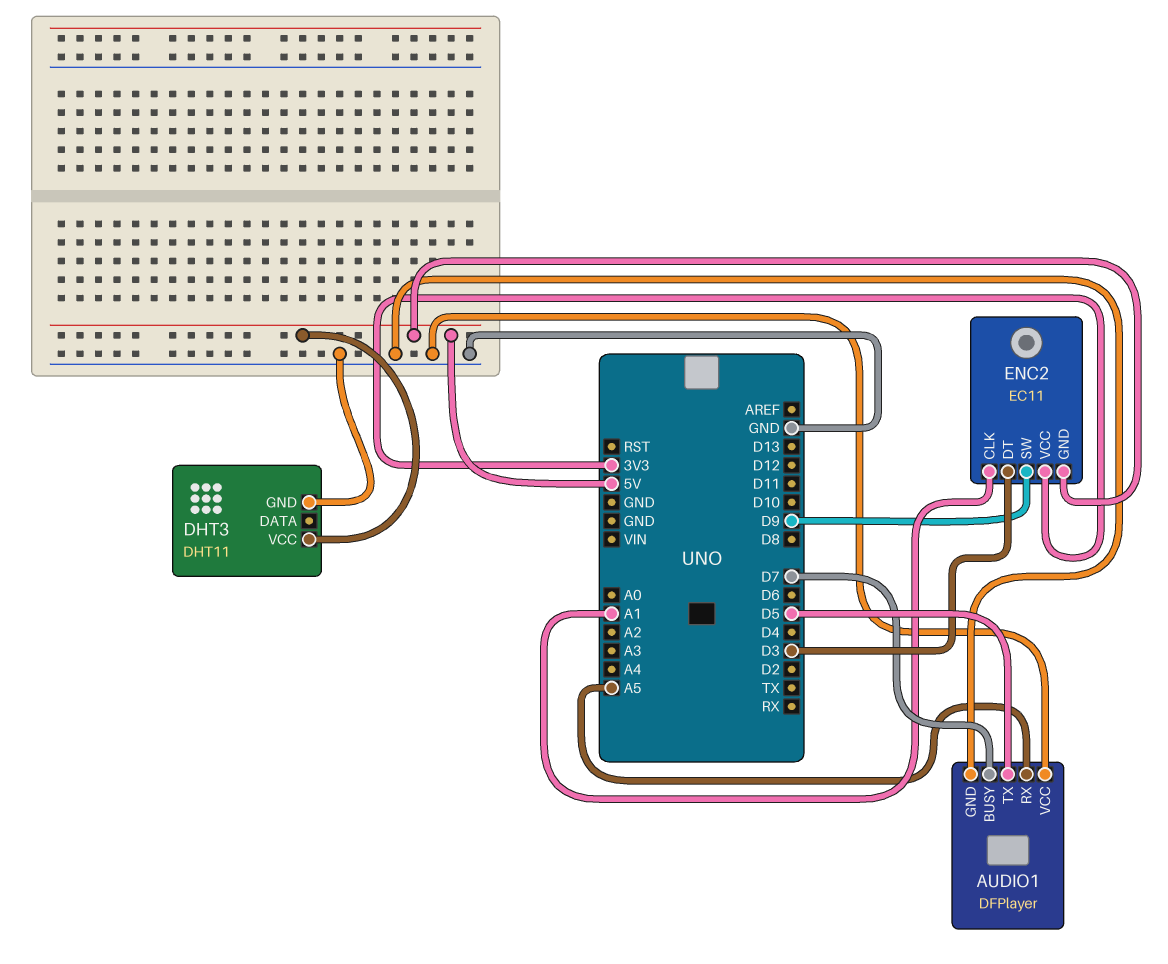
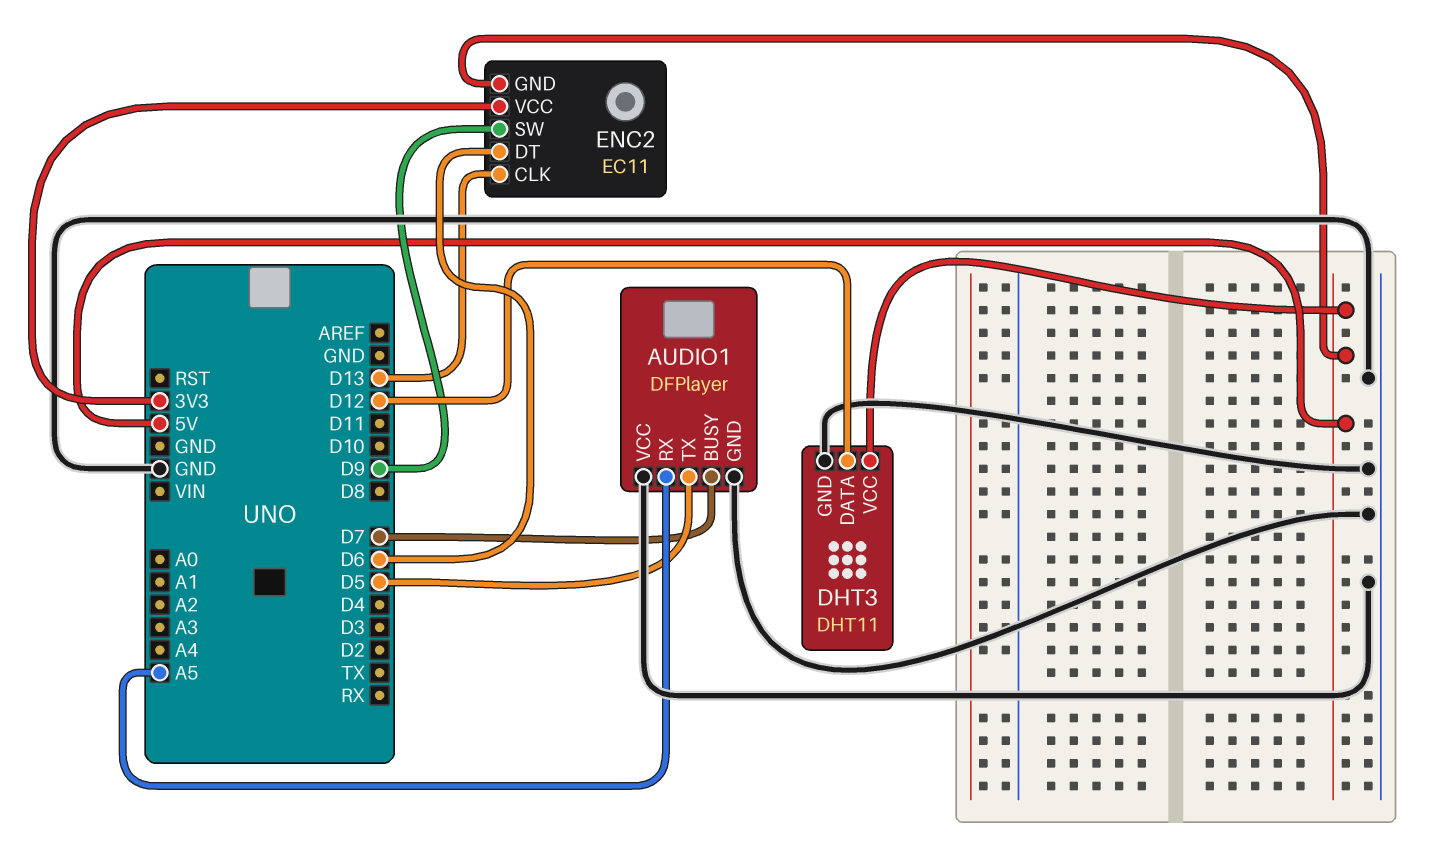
DHT3 pin DATA: none -> D12
ENC2 pin CLK: A1 -> D13
ENC2 pin DT: D3 -> D6

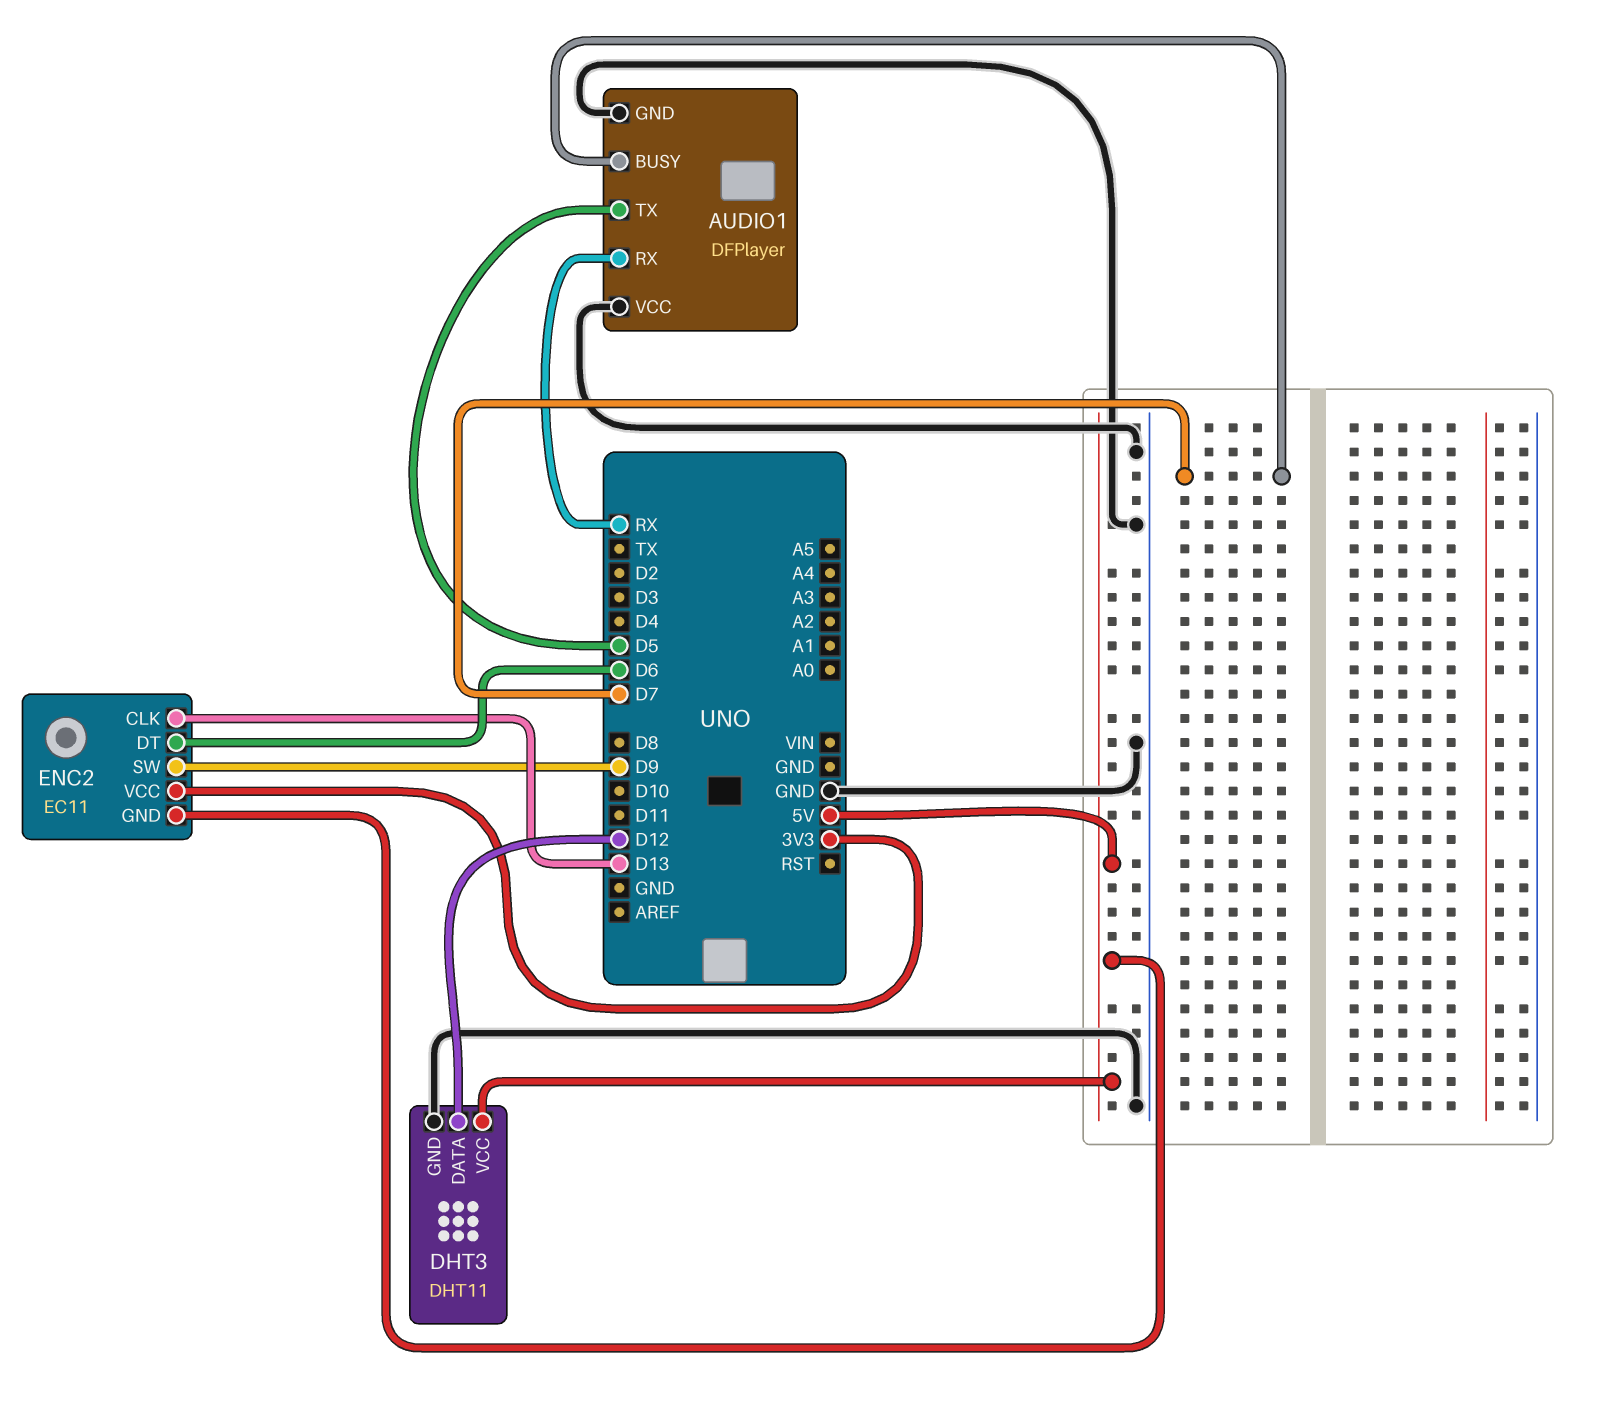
AUDIO1 pin RX: A5 -> RX

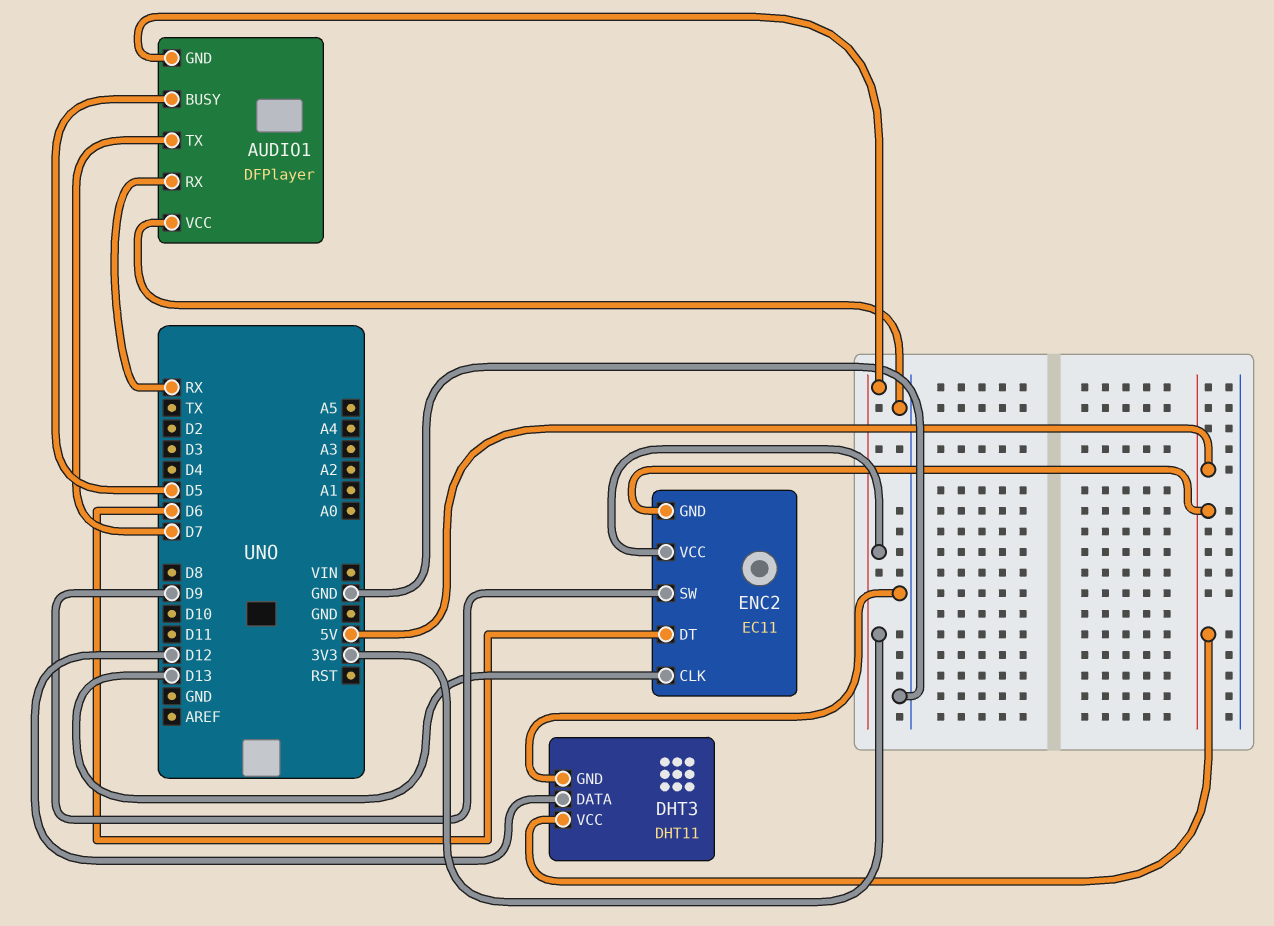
AUDIO1 pin BUSY: D7 -> D5
AUDIO1 pin GND: GND -> 3V3
AUDIO1 pin TX: D5 -> D7

